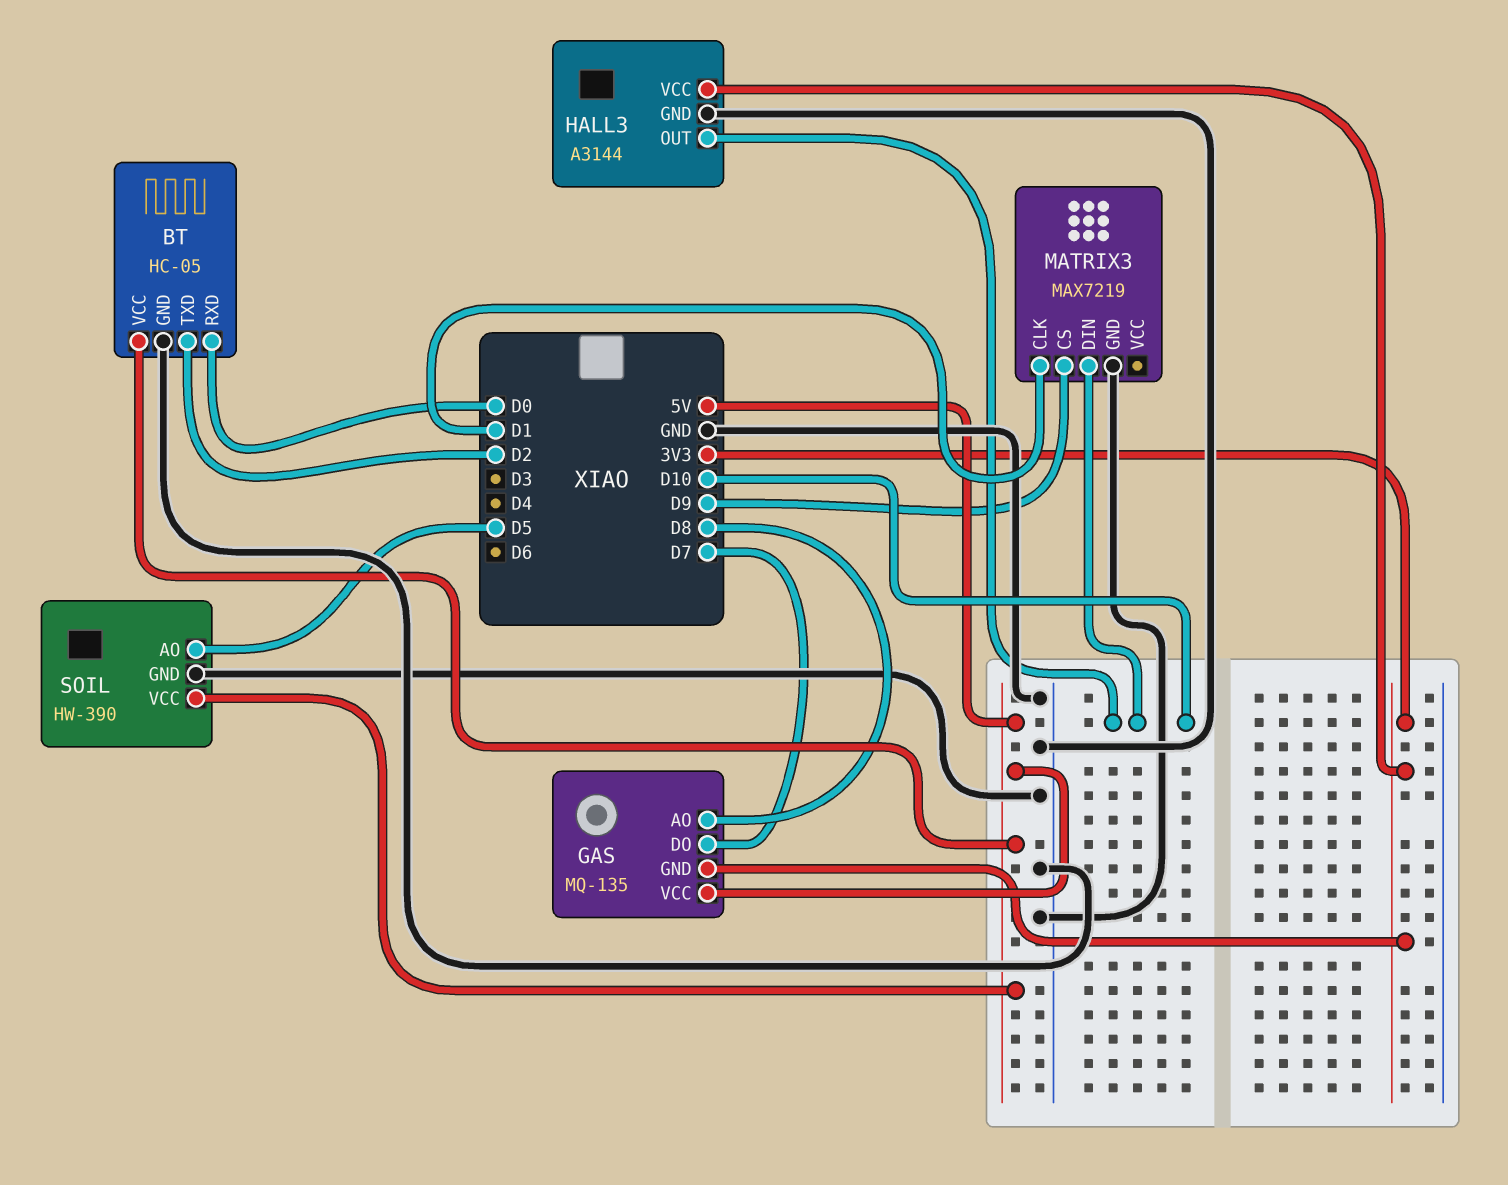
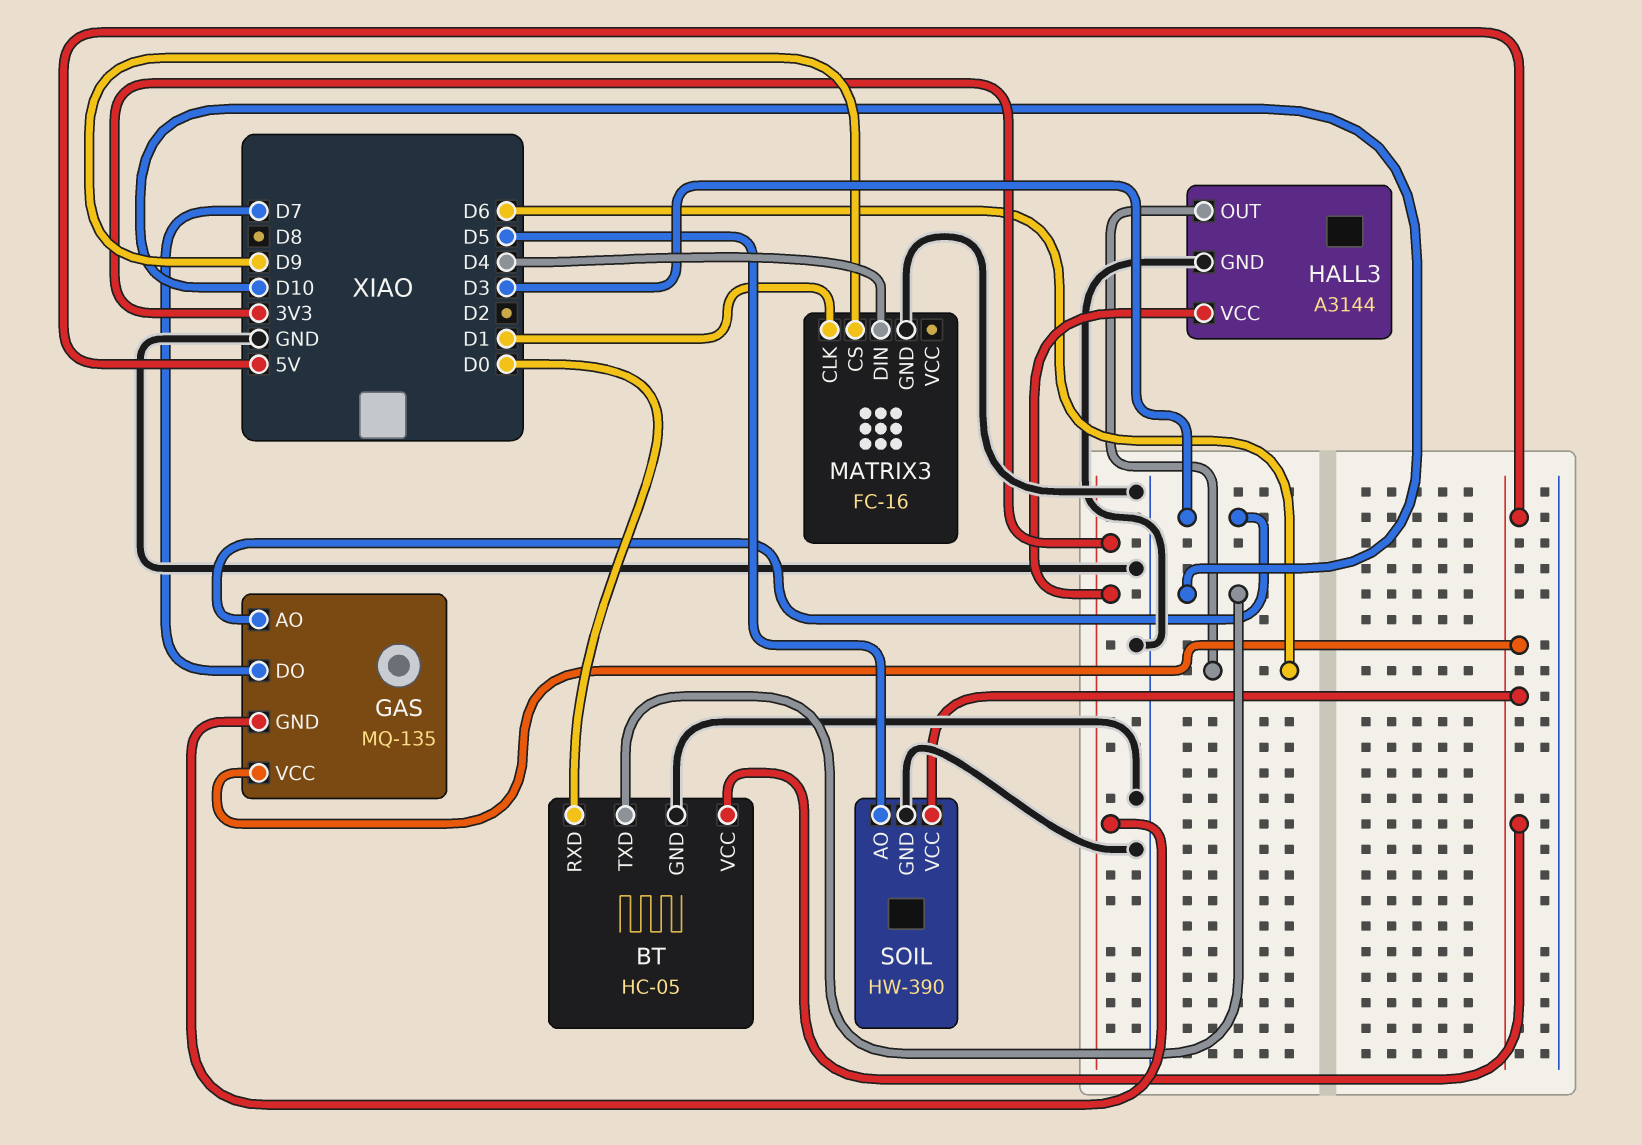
BT pin TXD: D2 -> D10
GAS pin AO: D8 -> D3
HALL3 pin OUT: D10 -> D6
MATRIX3: MAX7219 -> FC-16
MATRIX3 pin DIN: D10 -> D4

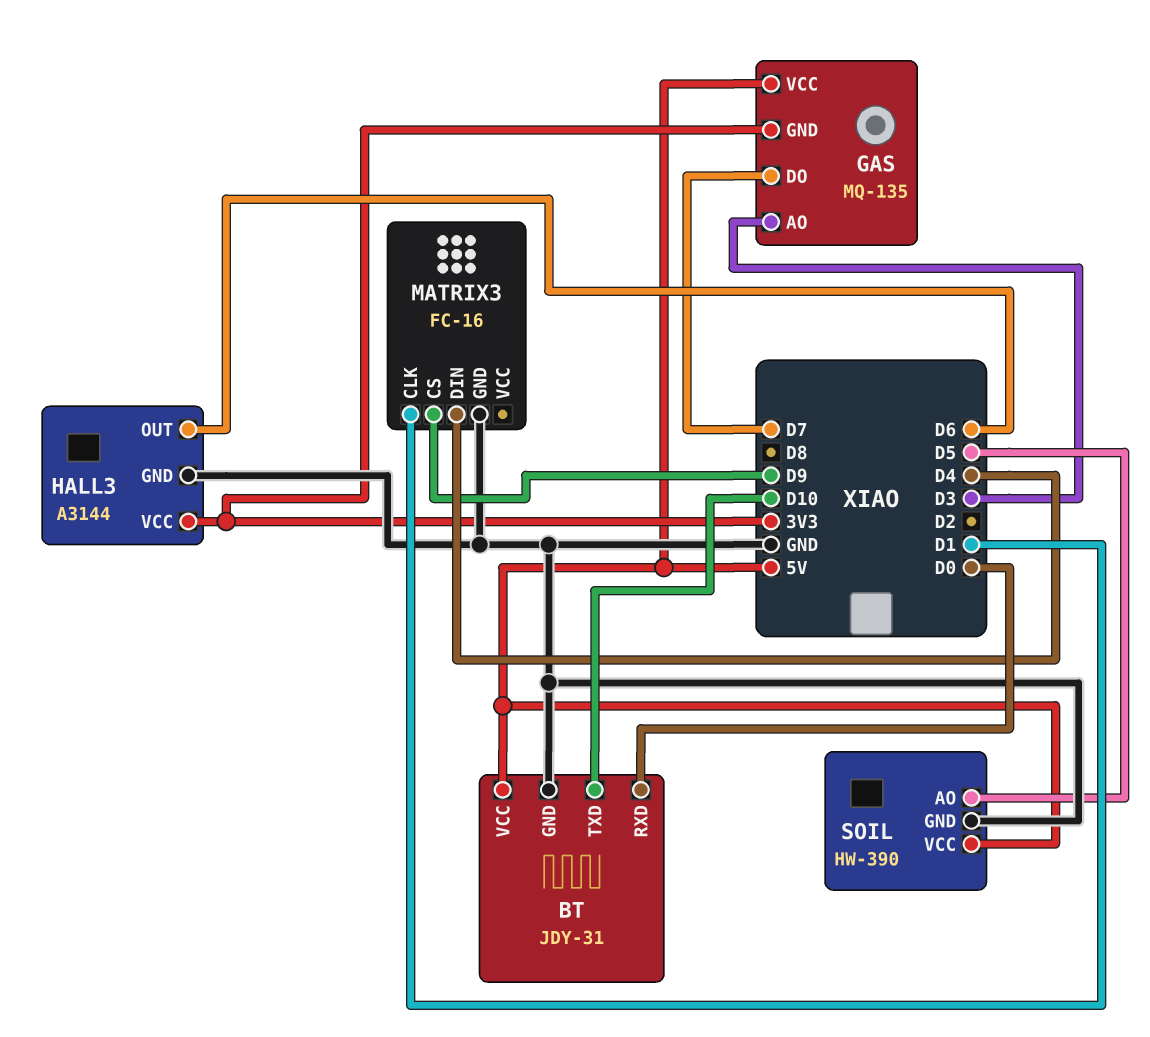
BT: HC-05 -> JDY-31

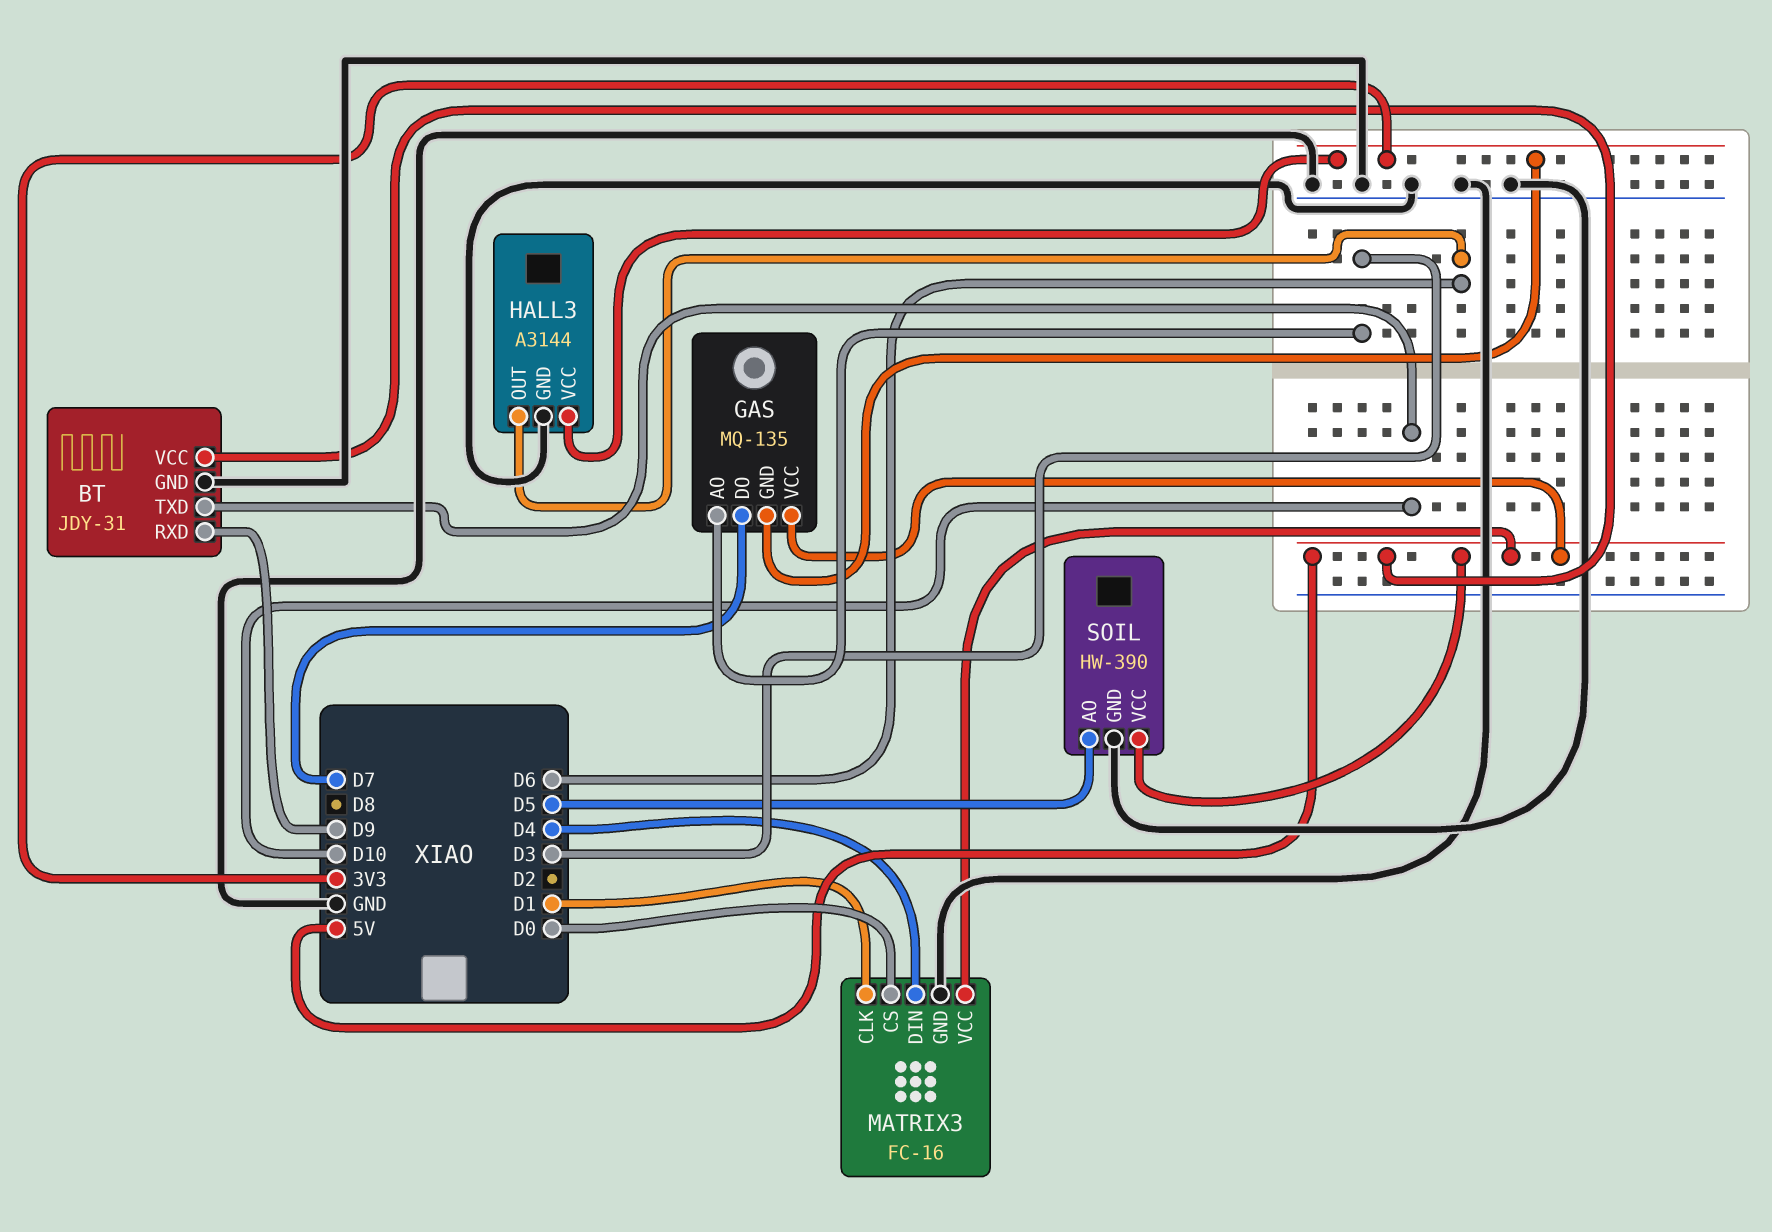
BT pin RXD: D0 -> D9
MATRIX3 pin CS: D9 -> D0
MATRIX3 pin VCC: none -> 5V

